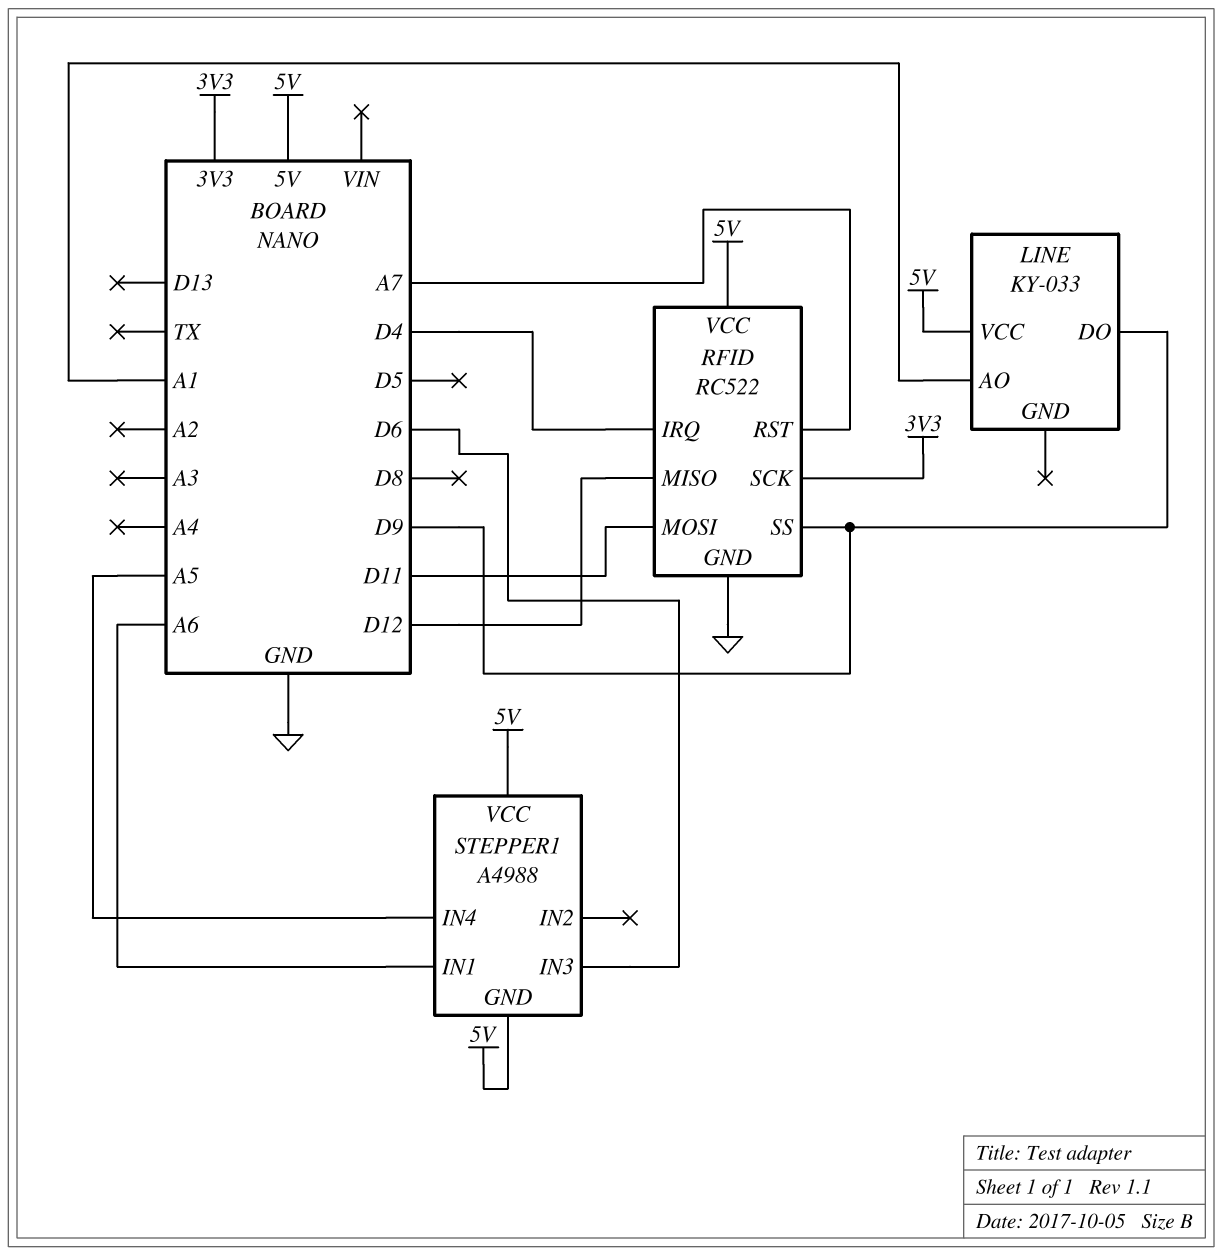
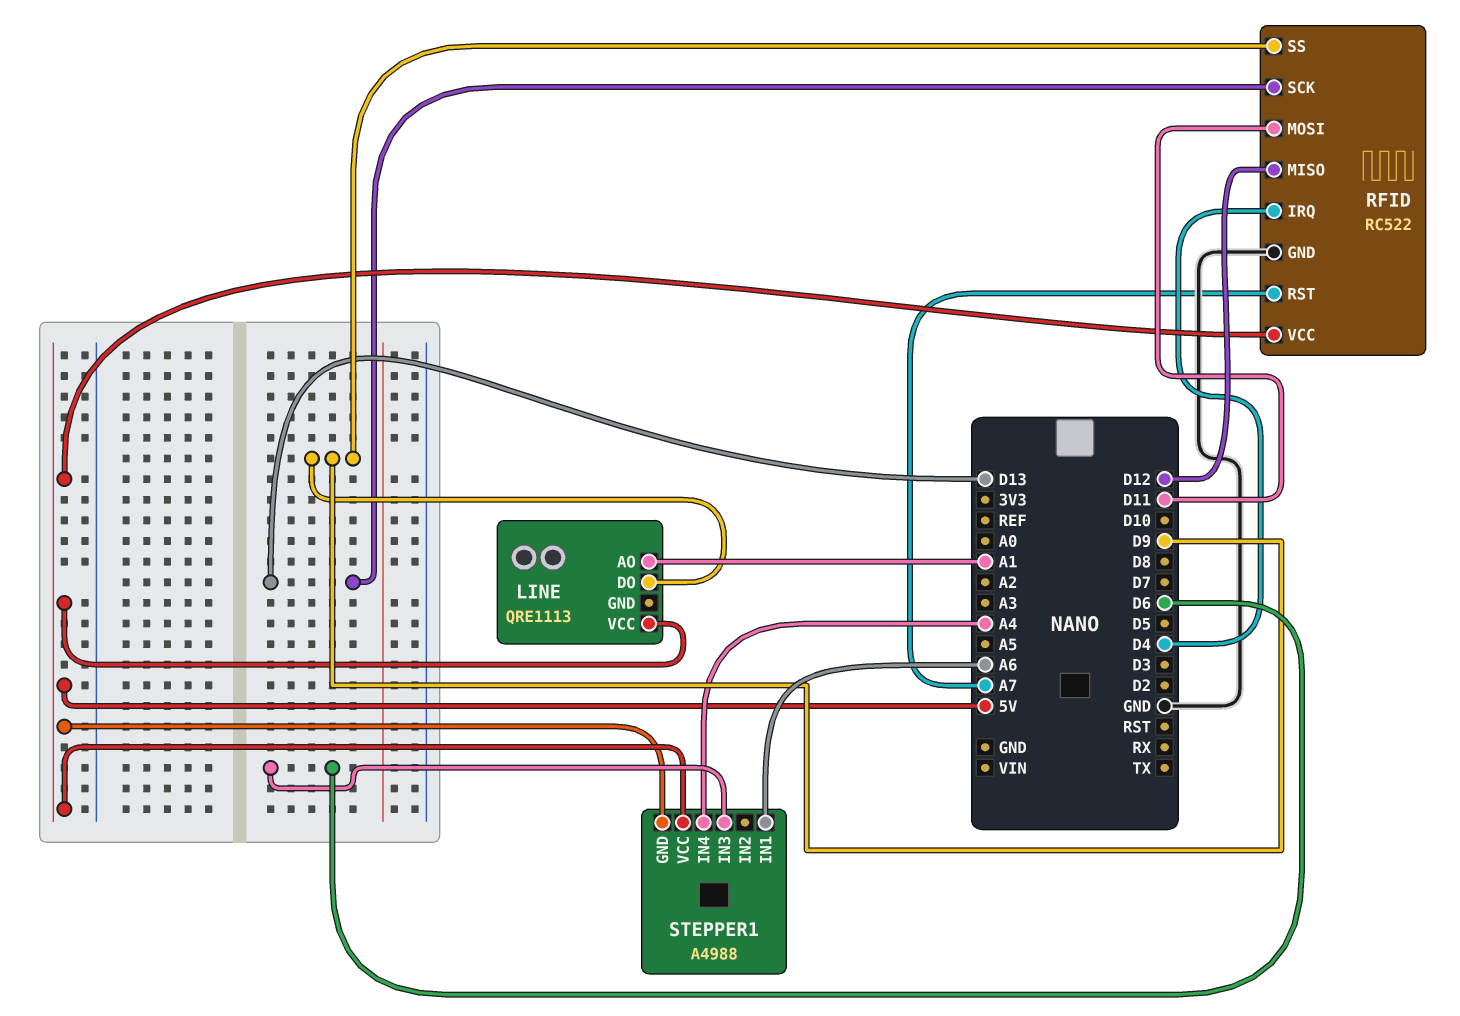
LINE: KY-033 -> QRE1113
RFID pin SCK: 3V3 -> D13
STEPPER1 pin IN4: A5 -> A4

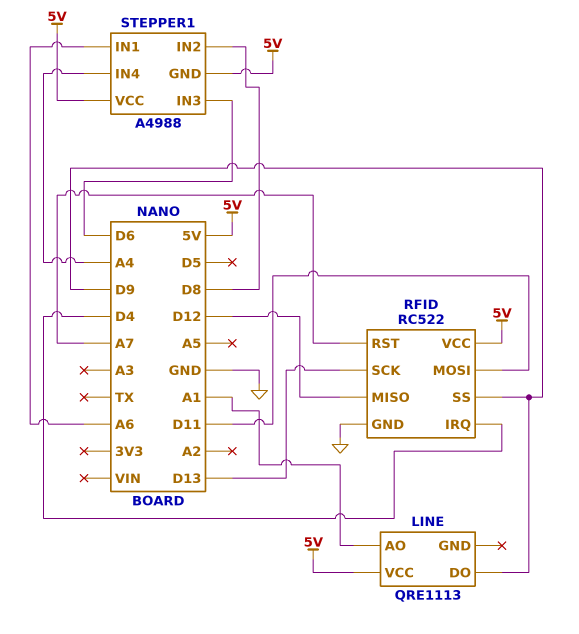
STEPPER1 pin IN2: none -> D8

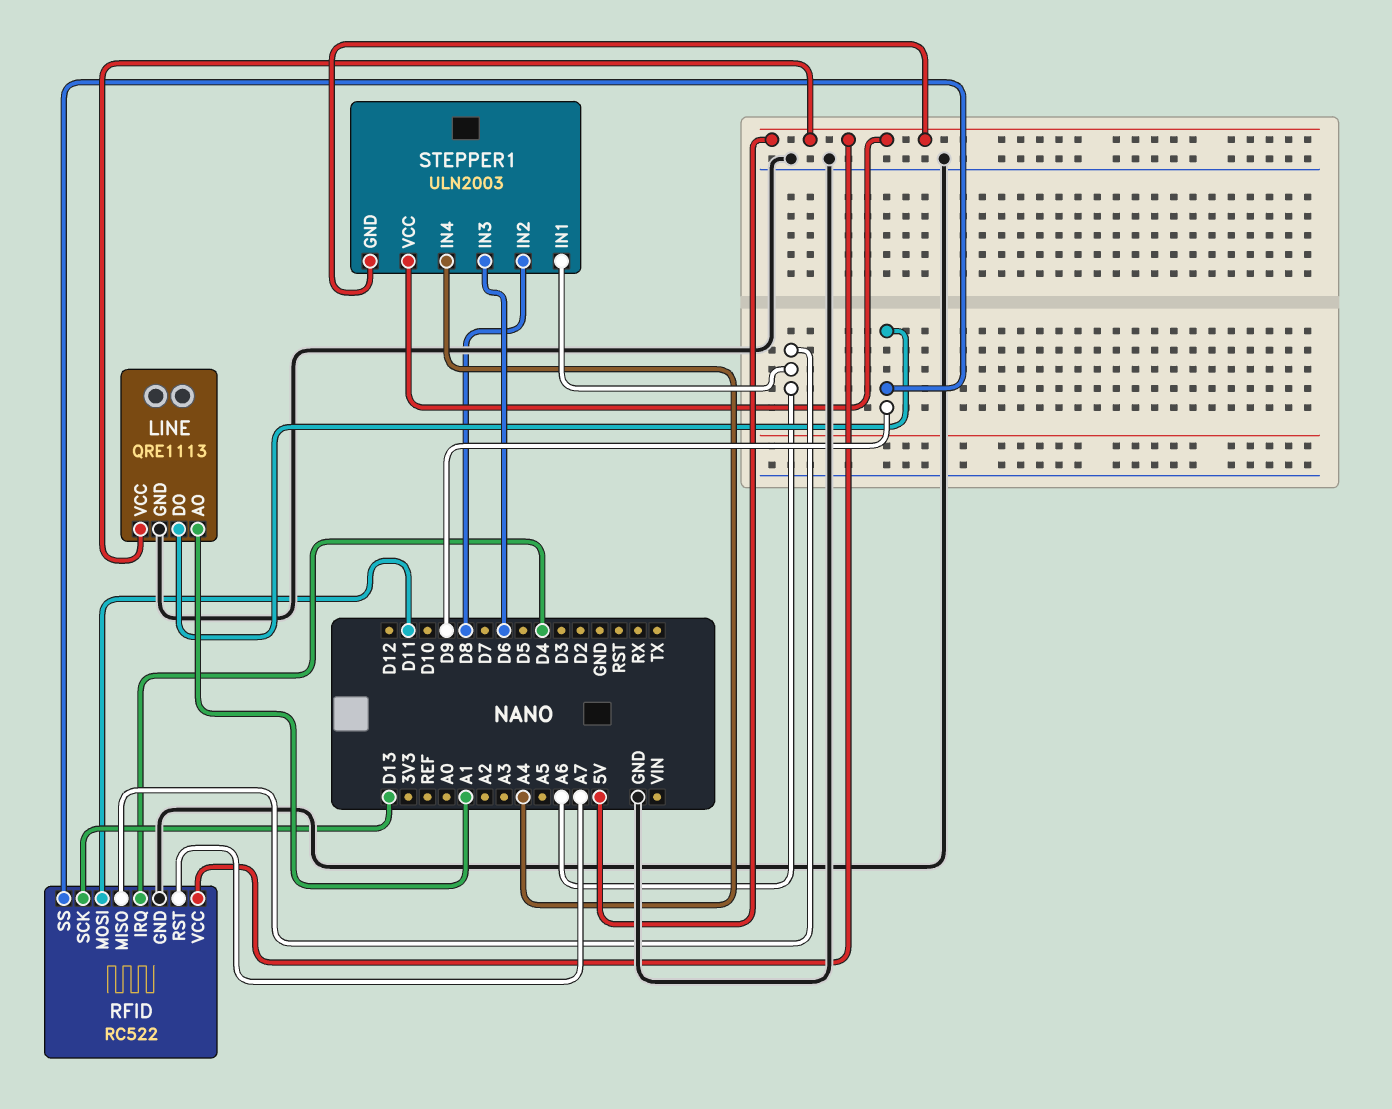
LINE pin GND: none -> GND
RFID pin MISO: D12 -> A6
STEPPER1: A4988 -> ULN2003

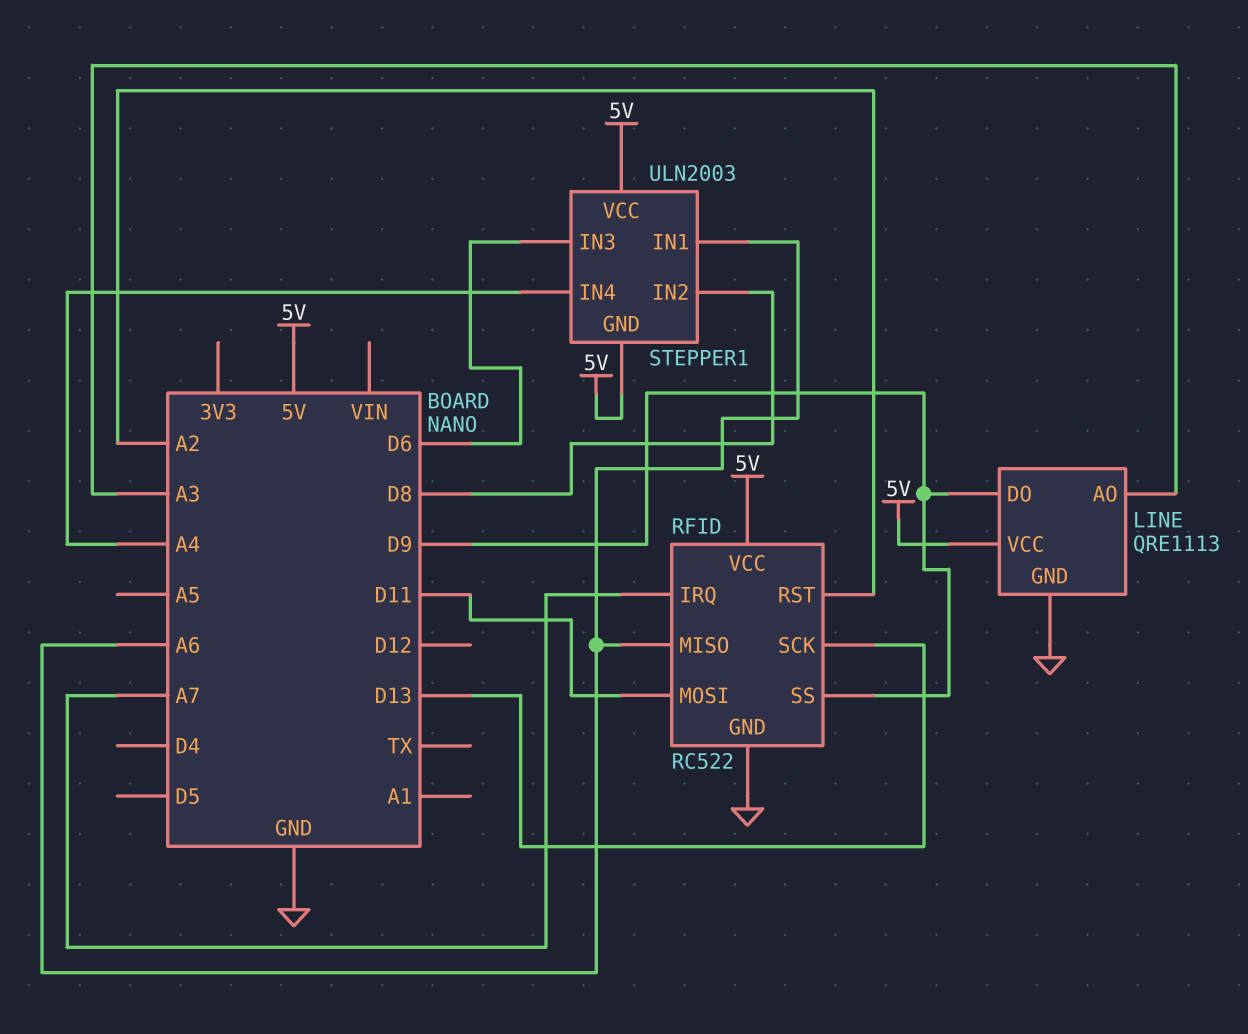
LINE pin AO: A1 -> A3
RFID pin IRQ: D4 -> A7
RFID pin RST: A7 -> A2

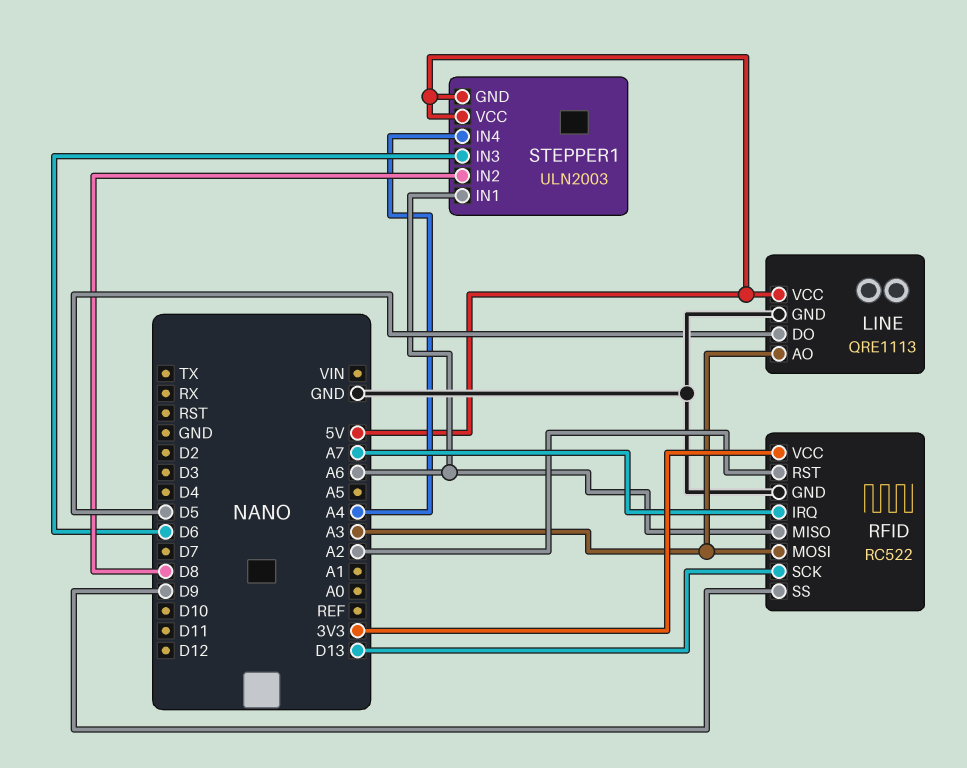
LINE pin DO: D9 -> D5
RFID pin MOSI: D11 -> A3
RFID pin VCC: 5V -> 3V3

